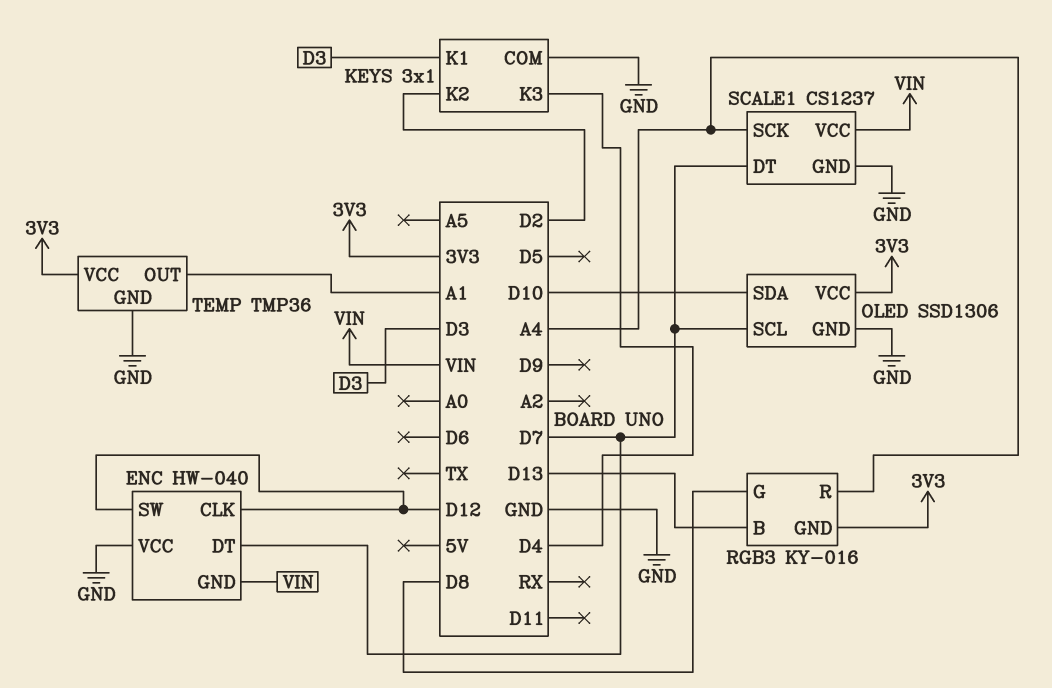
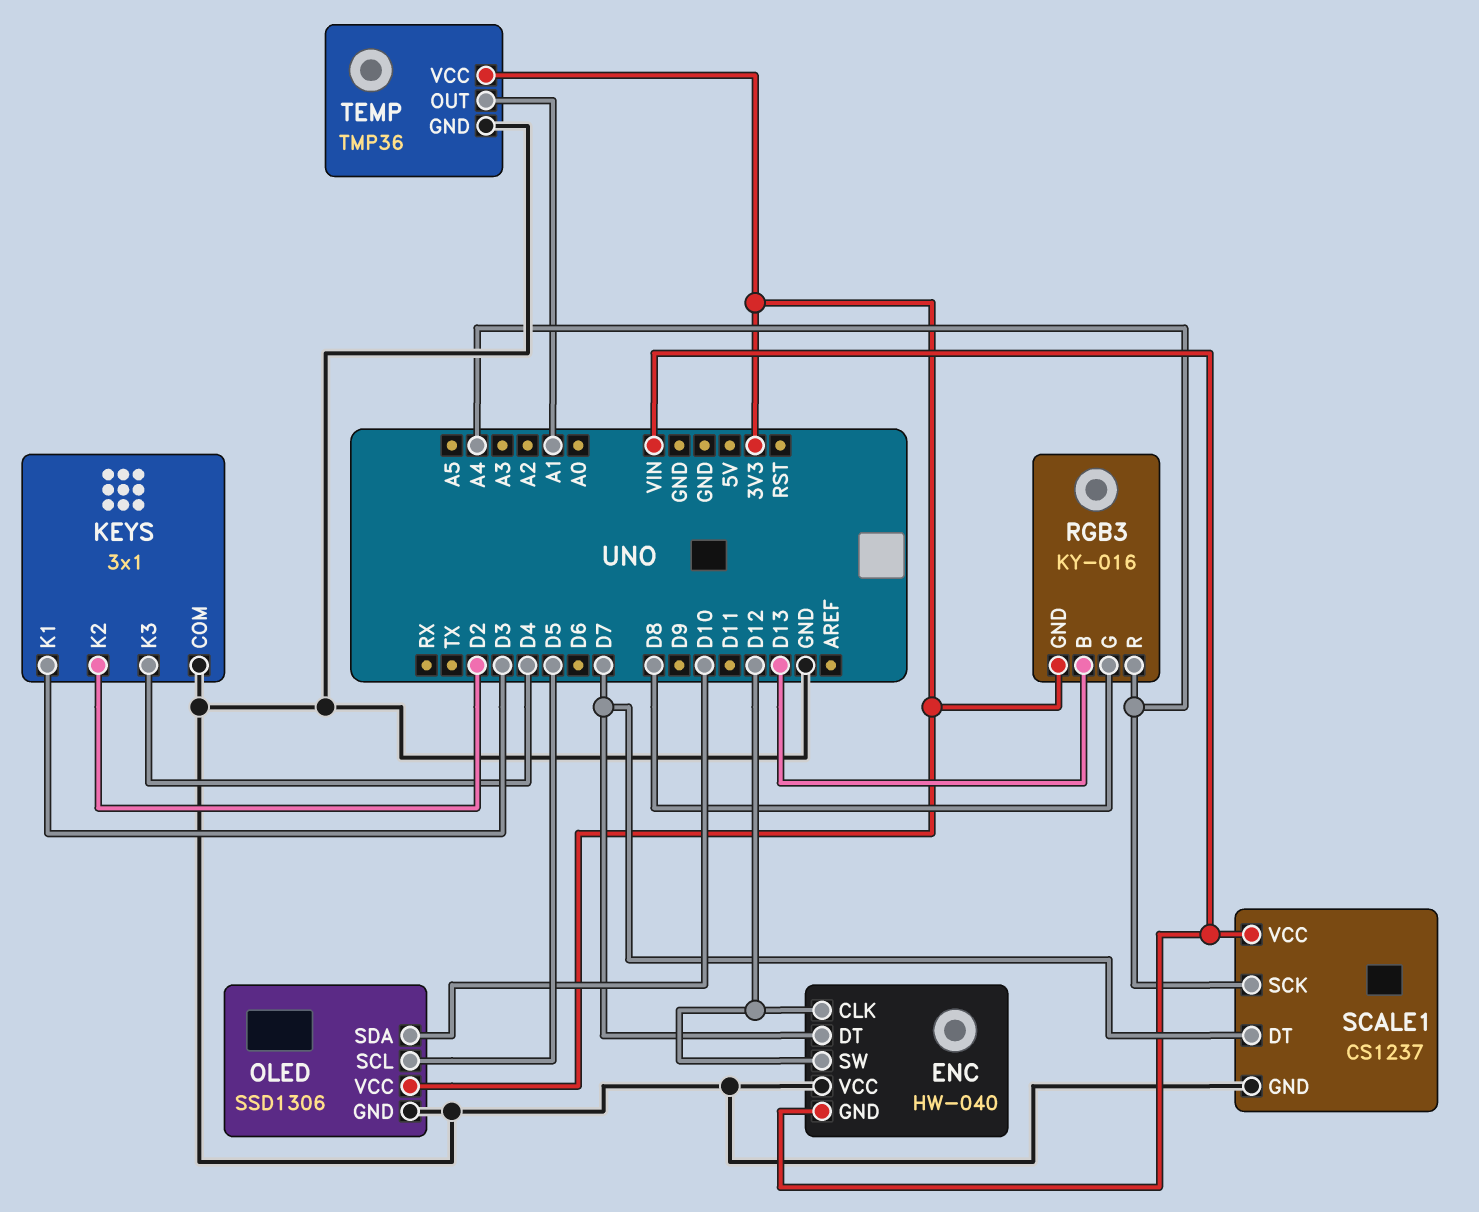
OLED pin SCL: D7 -> D5

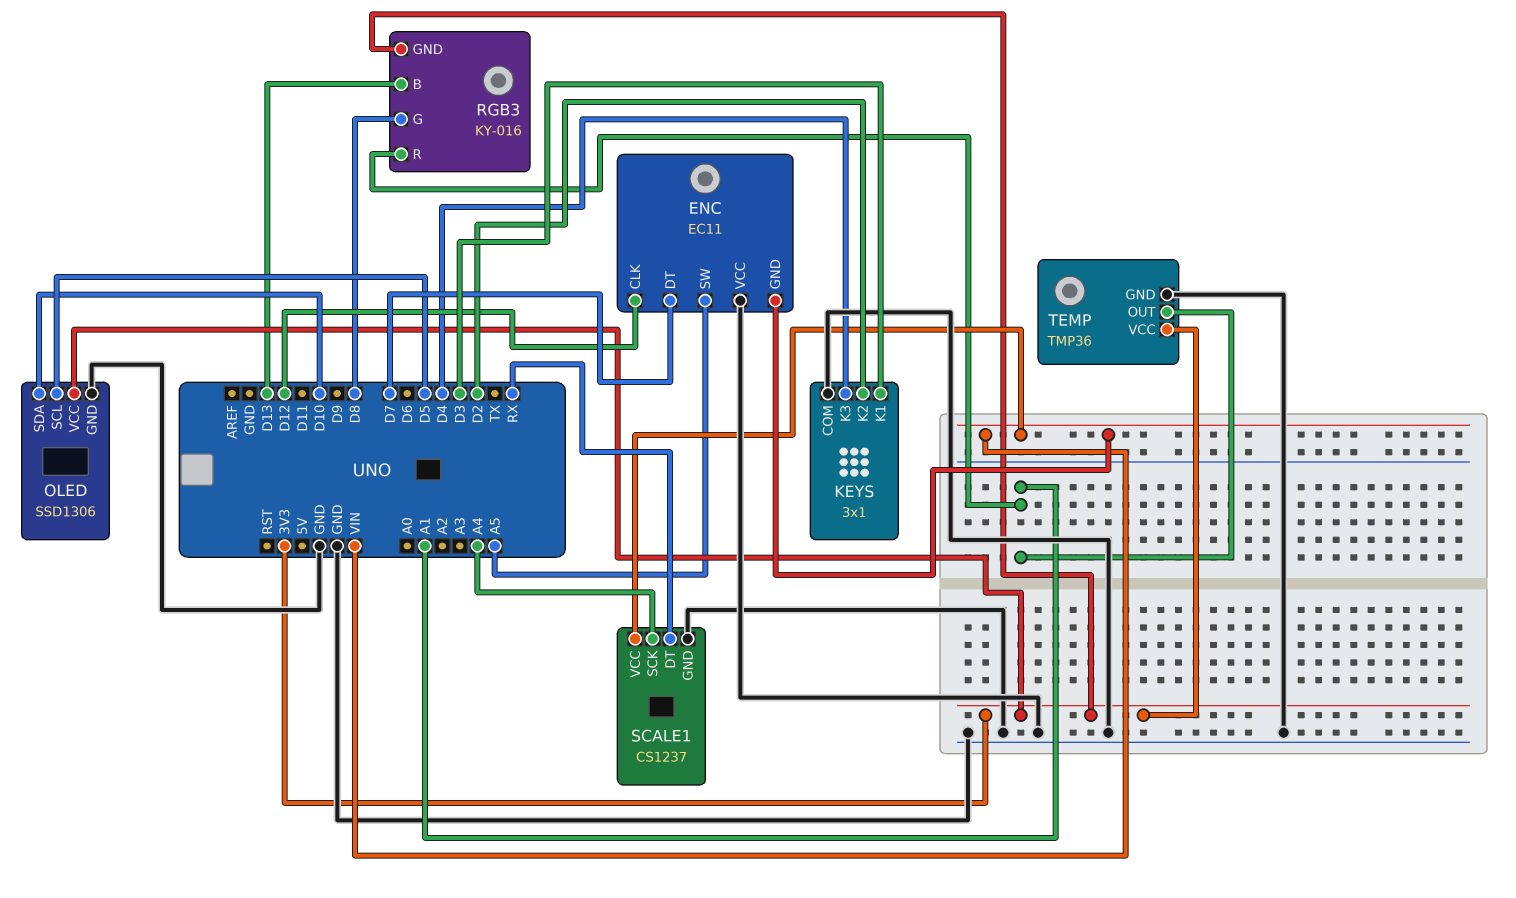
ENC: HW-040 -> EC11
ENC pin SW: D12 -> A5
RGB3 pin R: A4 -> A1
SCALE1 pin DT: D7 -> RX

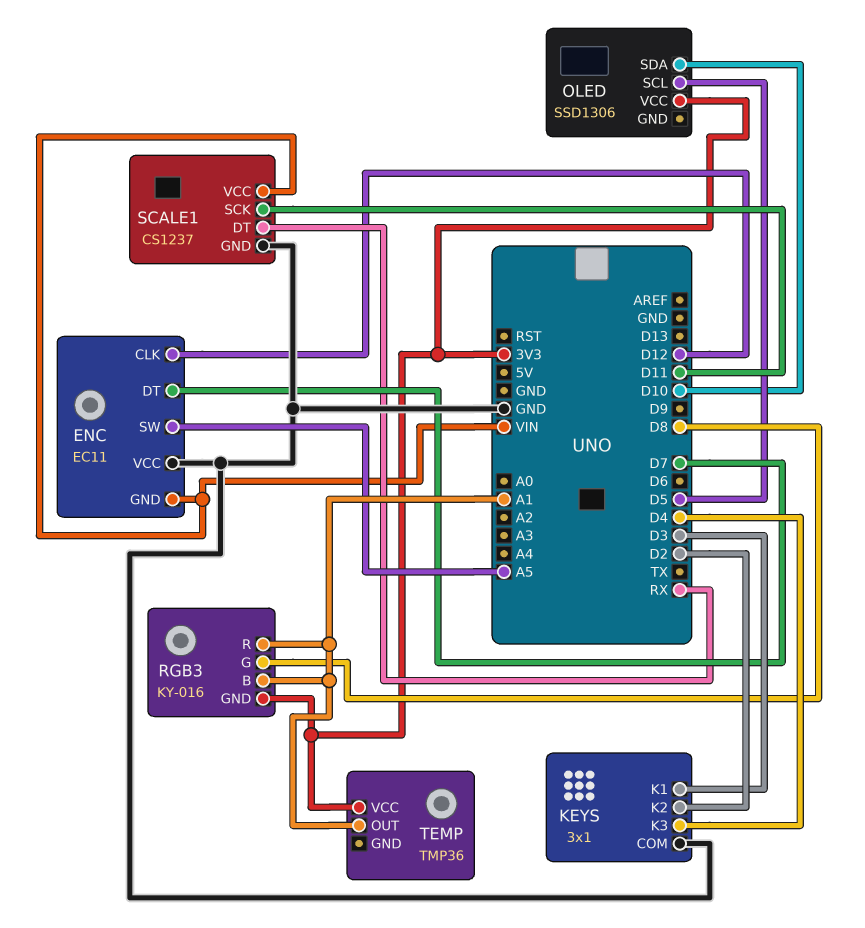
OLED pin GND: GND -> none
RGB3 pin B: D13 -> A1
SCALE1 pin SCK: A4 -> D11
TEMP pin GND: GND -> none

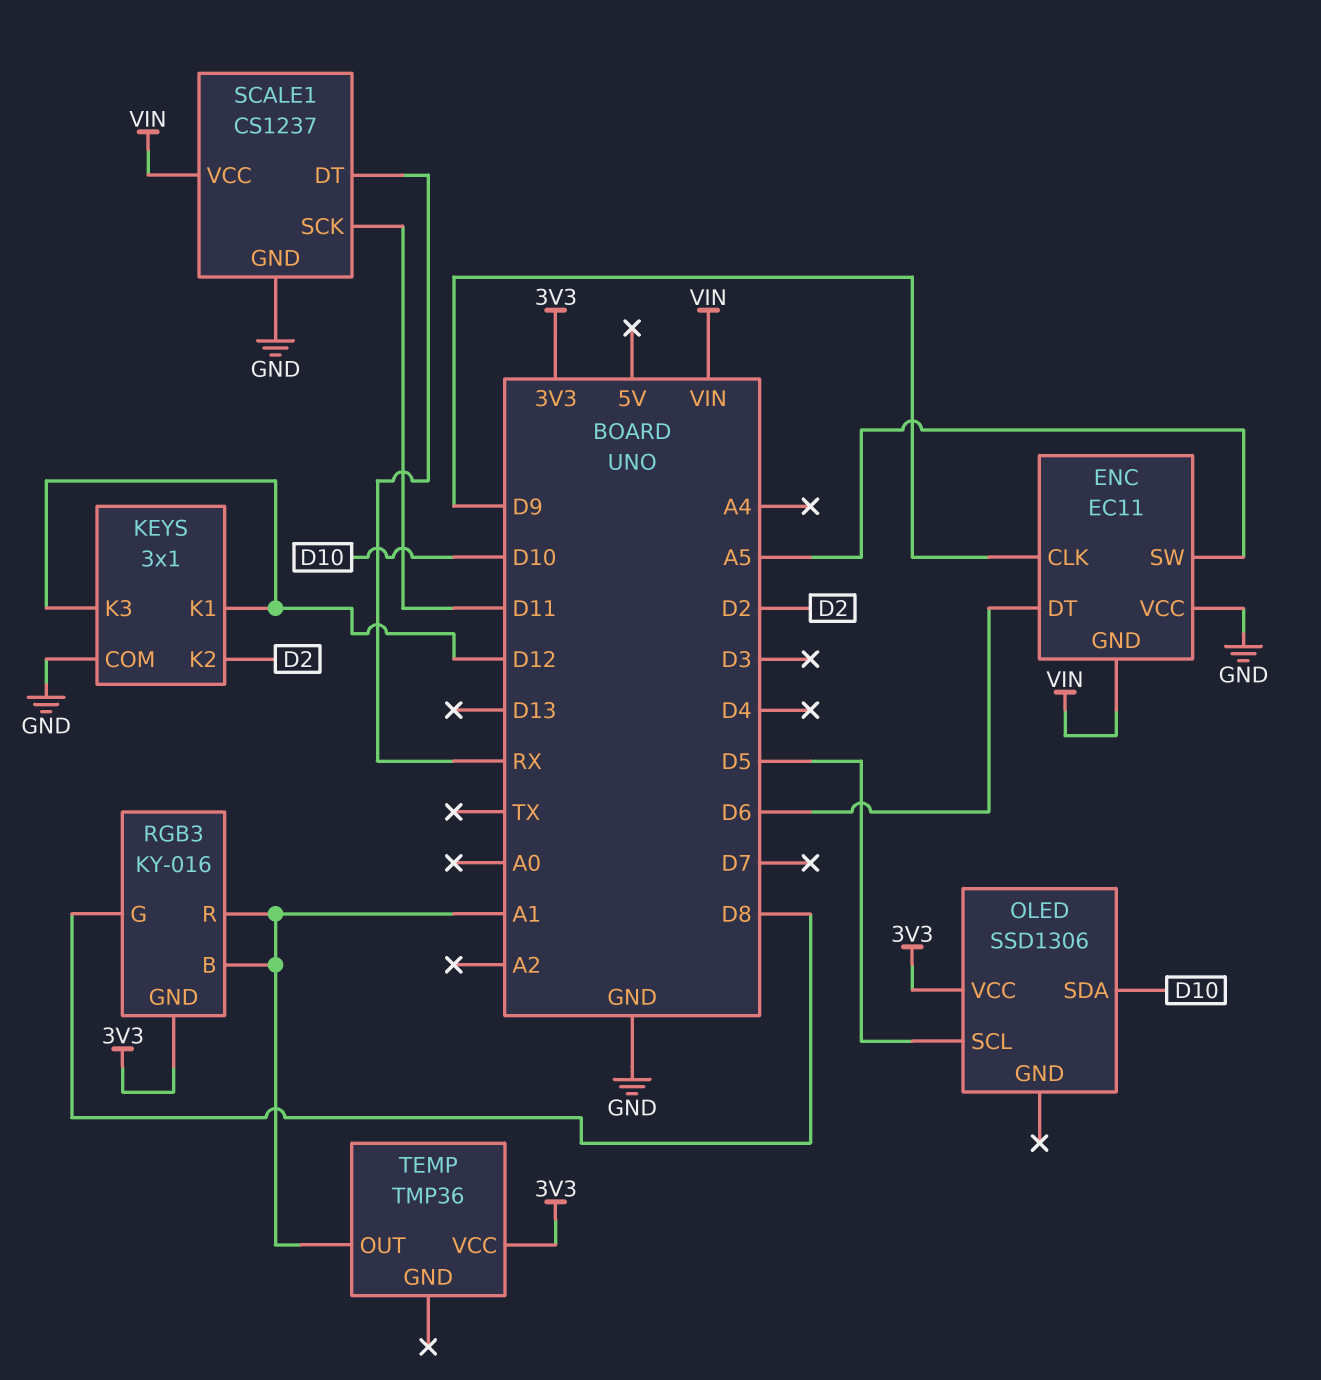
ENC pin CLK: D12 -> D9
ENC pin DT: D7 -> D6
KEYS pin K1: D3 -> D12
KEYS pin K3: D4 -> D12

